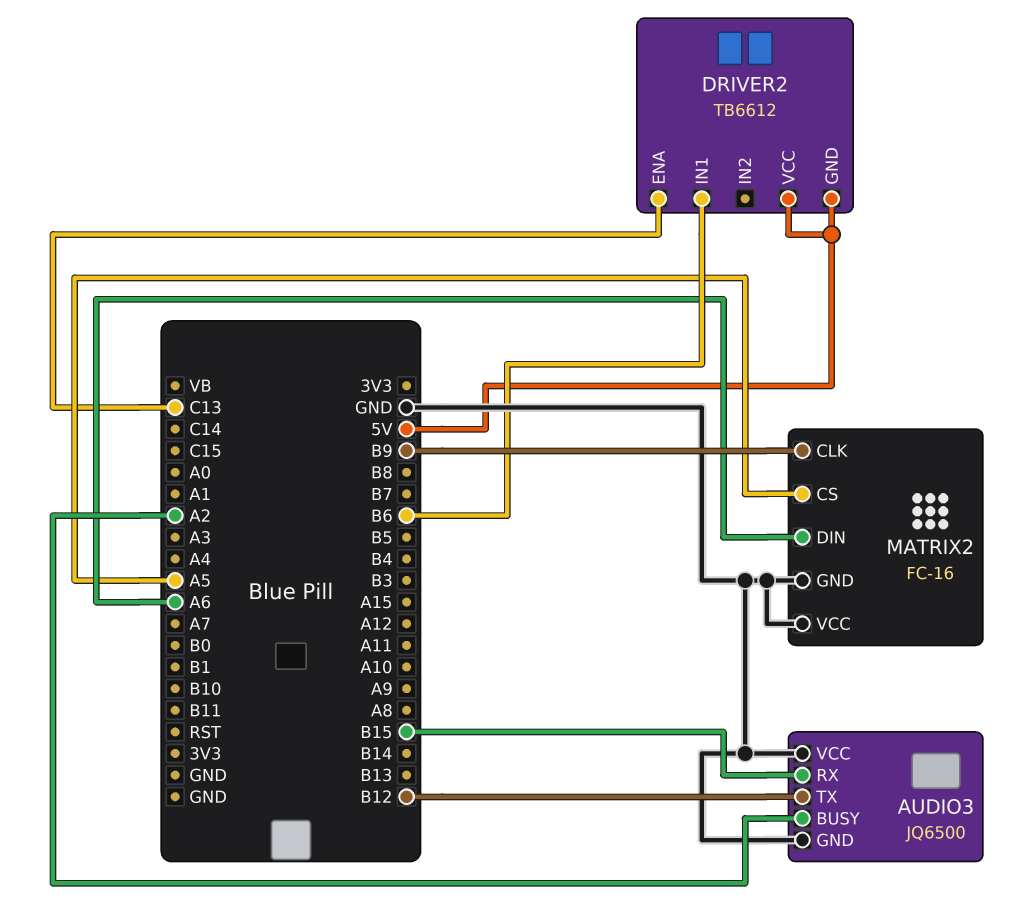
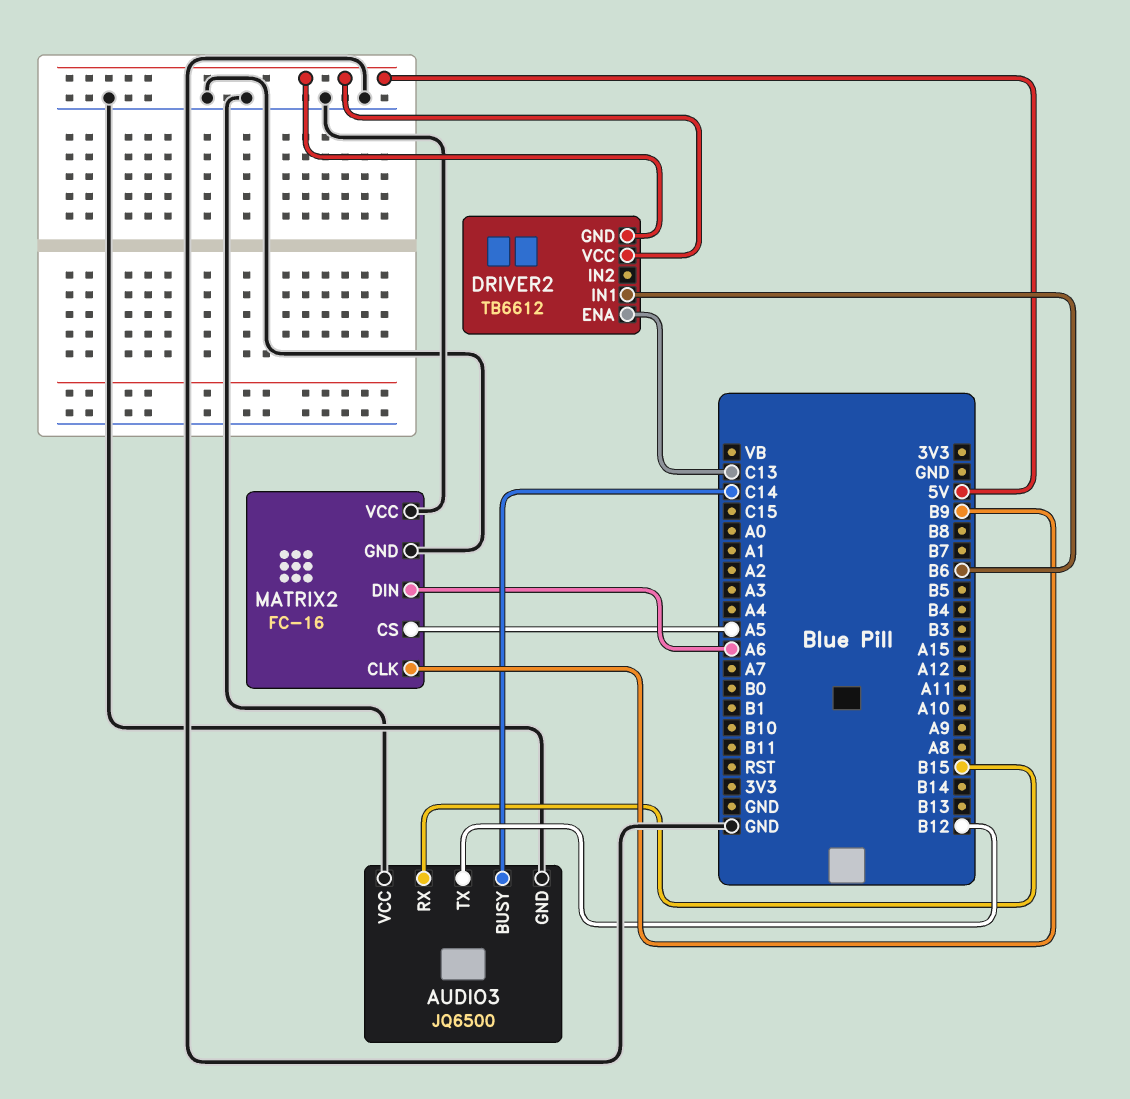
AUDIO3 pin BUSY: A2 -> C14

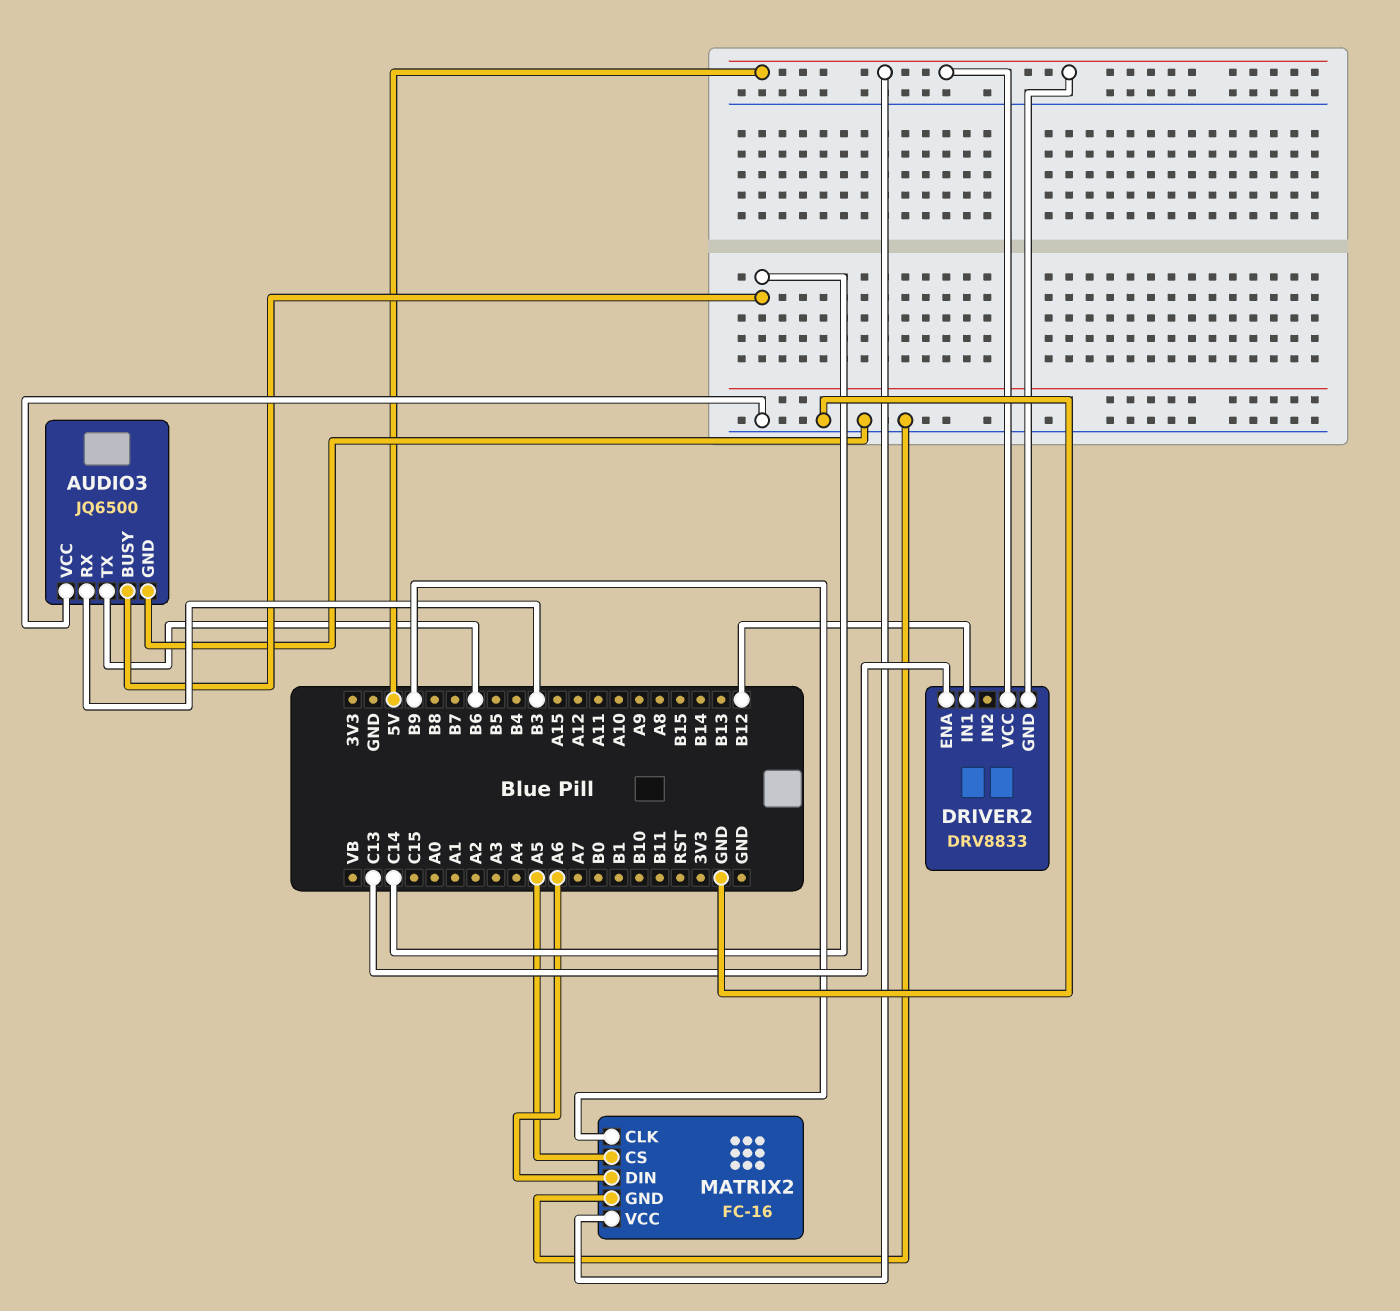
AUDIO3 pin RX: B15 -> B3
AUDIO3 pin TX: B12 -> B6
DRIVER2: TB6612 -> DRV8833
DRIVER2 pin IN1: B6 -> B12
MATRIX2 pin VCC: GND -> 5V

